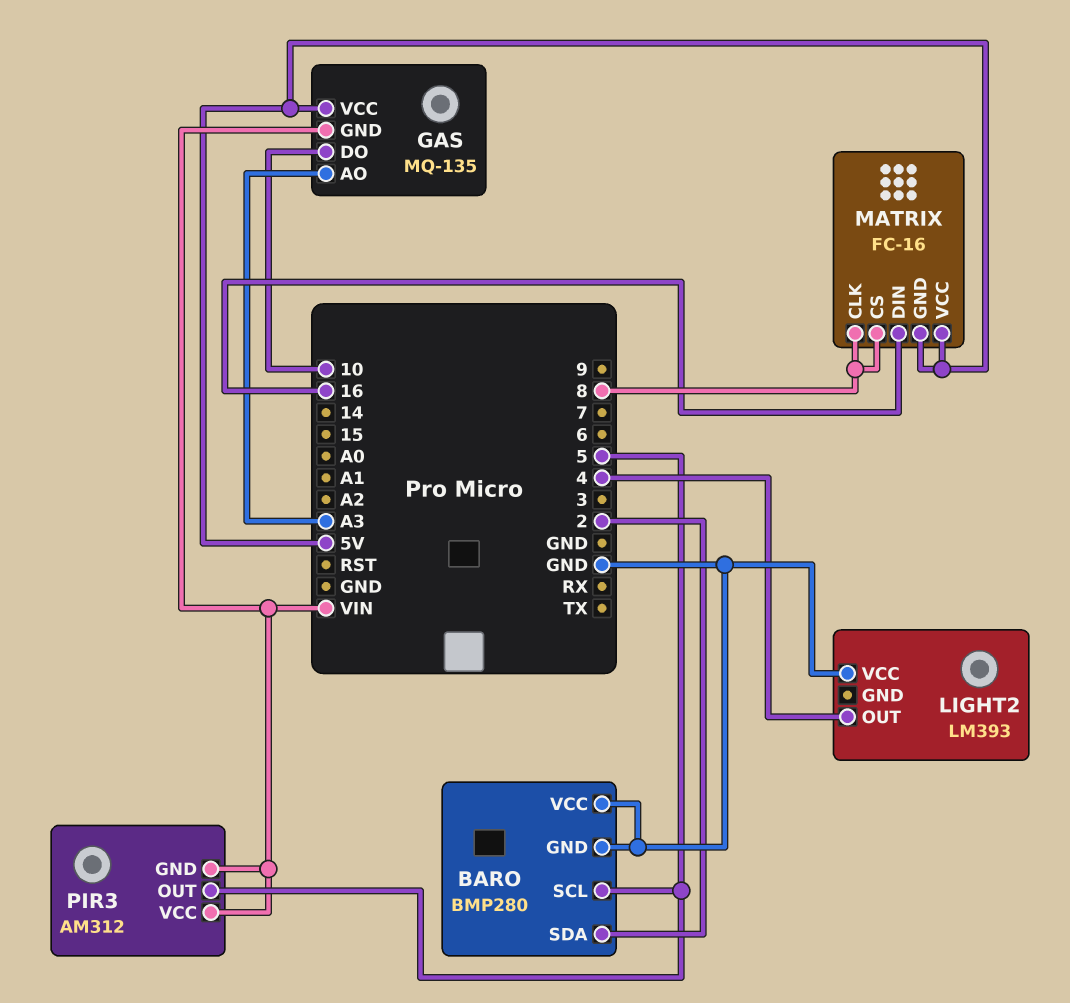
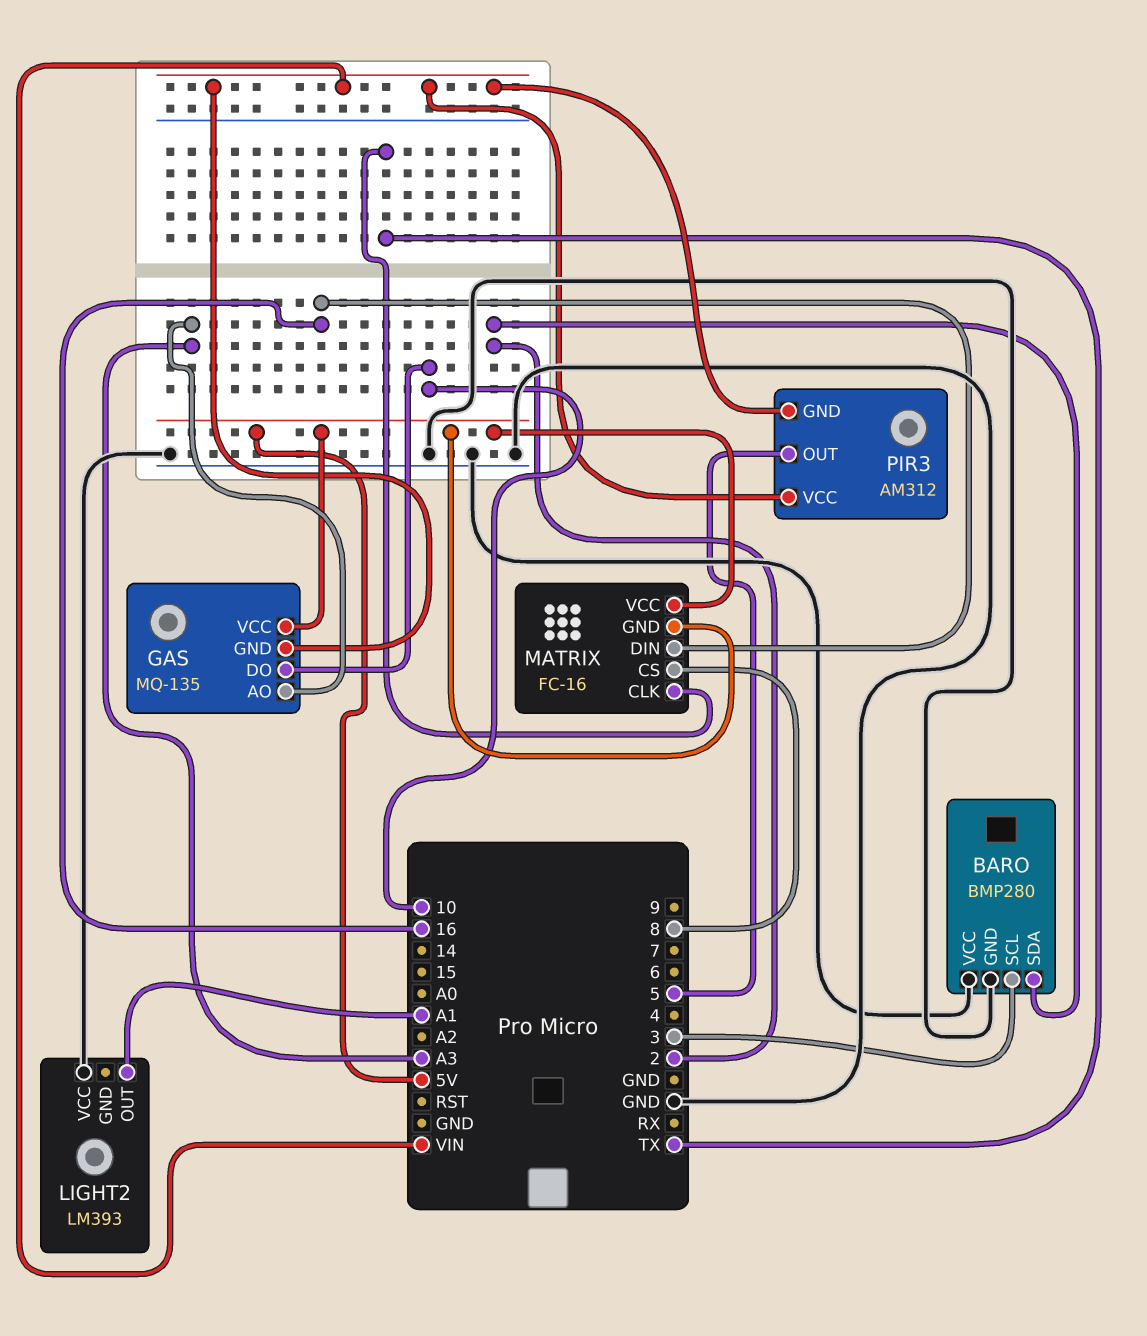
BARO pin SCL: 5 -> 3
LIGHT2 pin OUT: 4 -> A1
MATRIX pin CLK: 8 -> TX

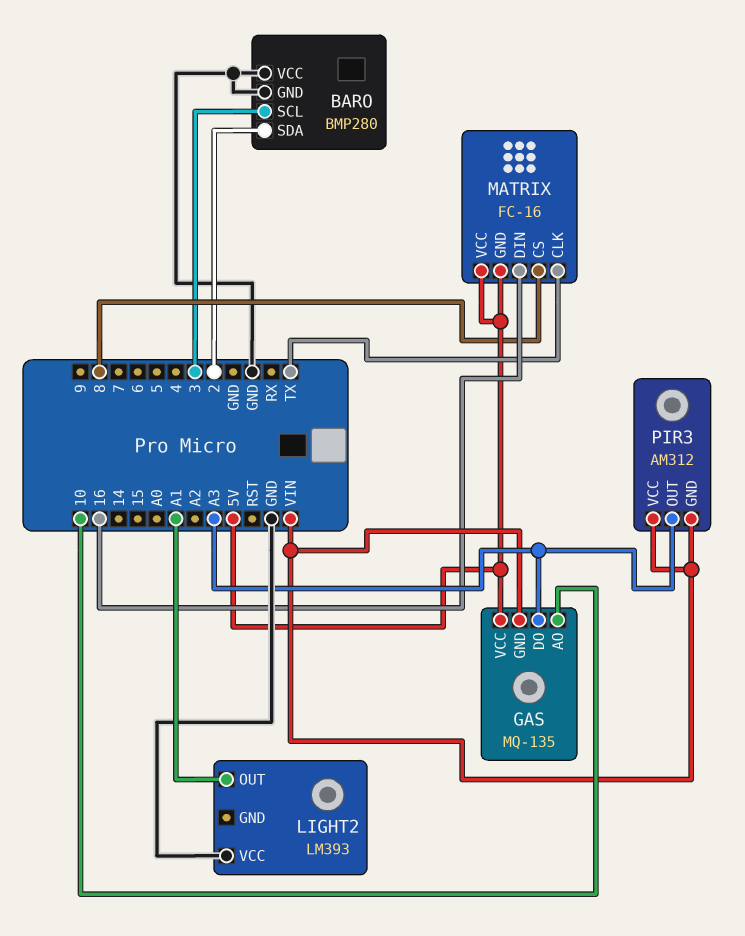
GAS pin AO: A3 -> 10
GAS pin DO: 10 -> A3
PIR3 pin OUT: 5 -> A3

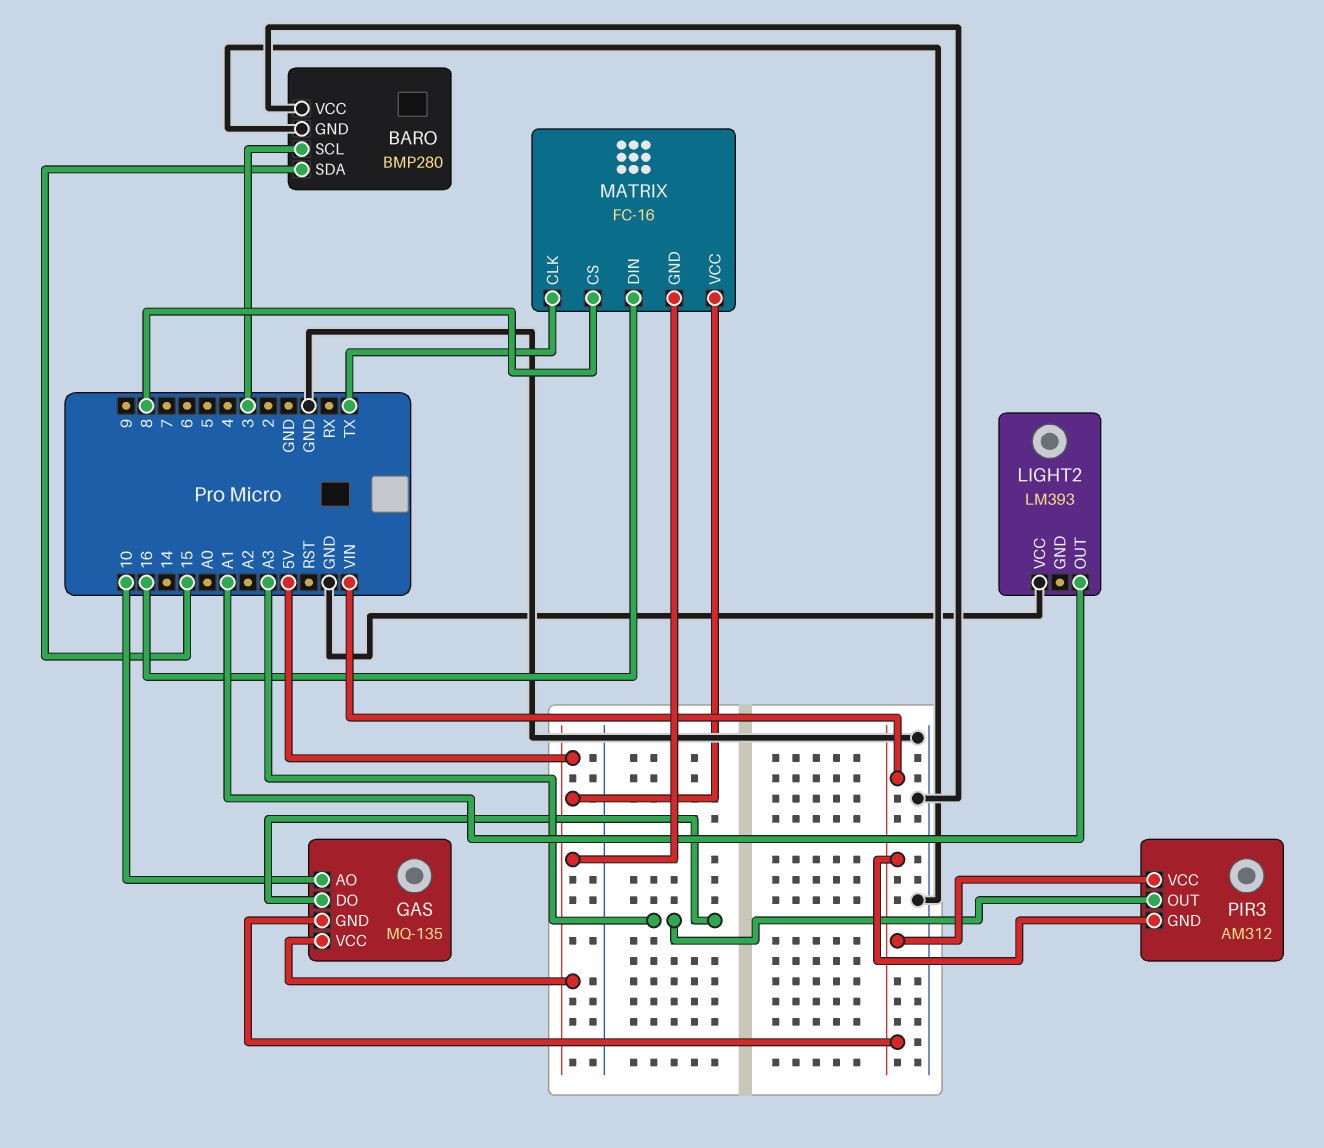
BARO pin SDA: 2 -> 15

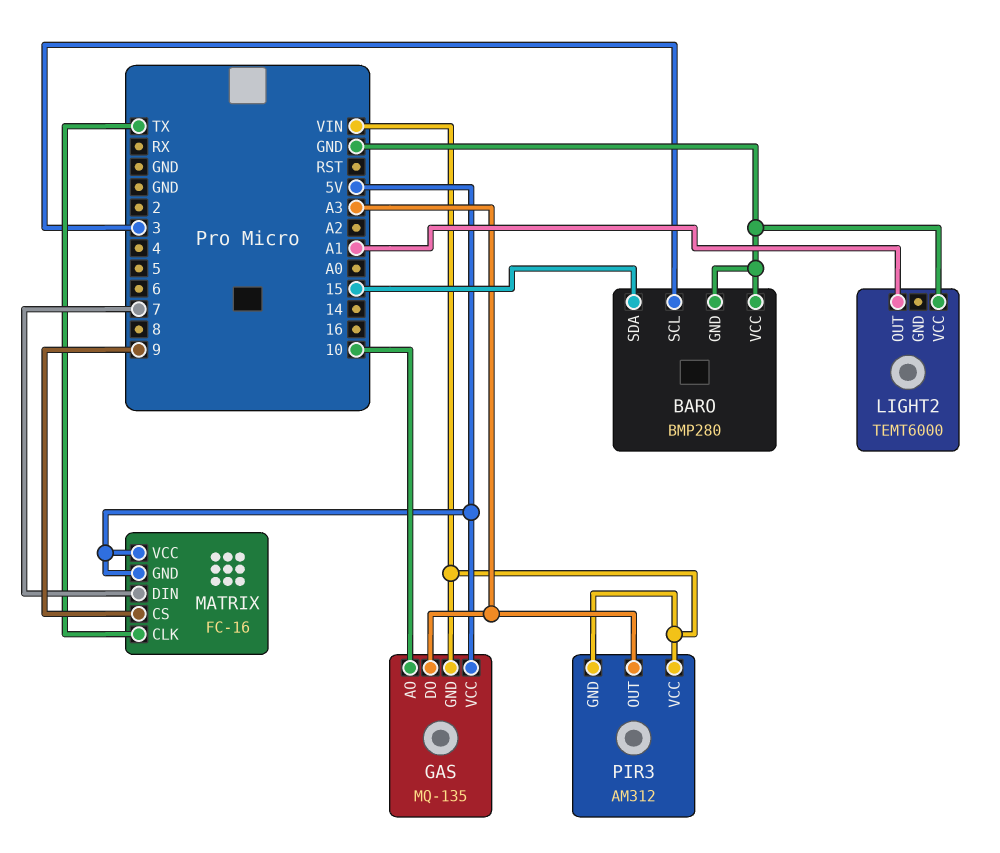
LIGHT2: LM393 -> TEMT6000
MATRIX pin CS: 8 -> 9
MATRIX pin DIN: 16 -> 7

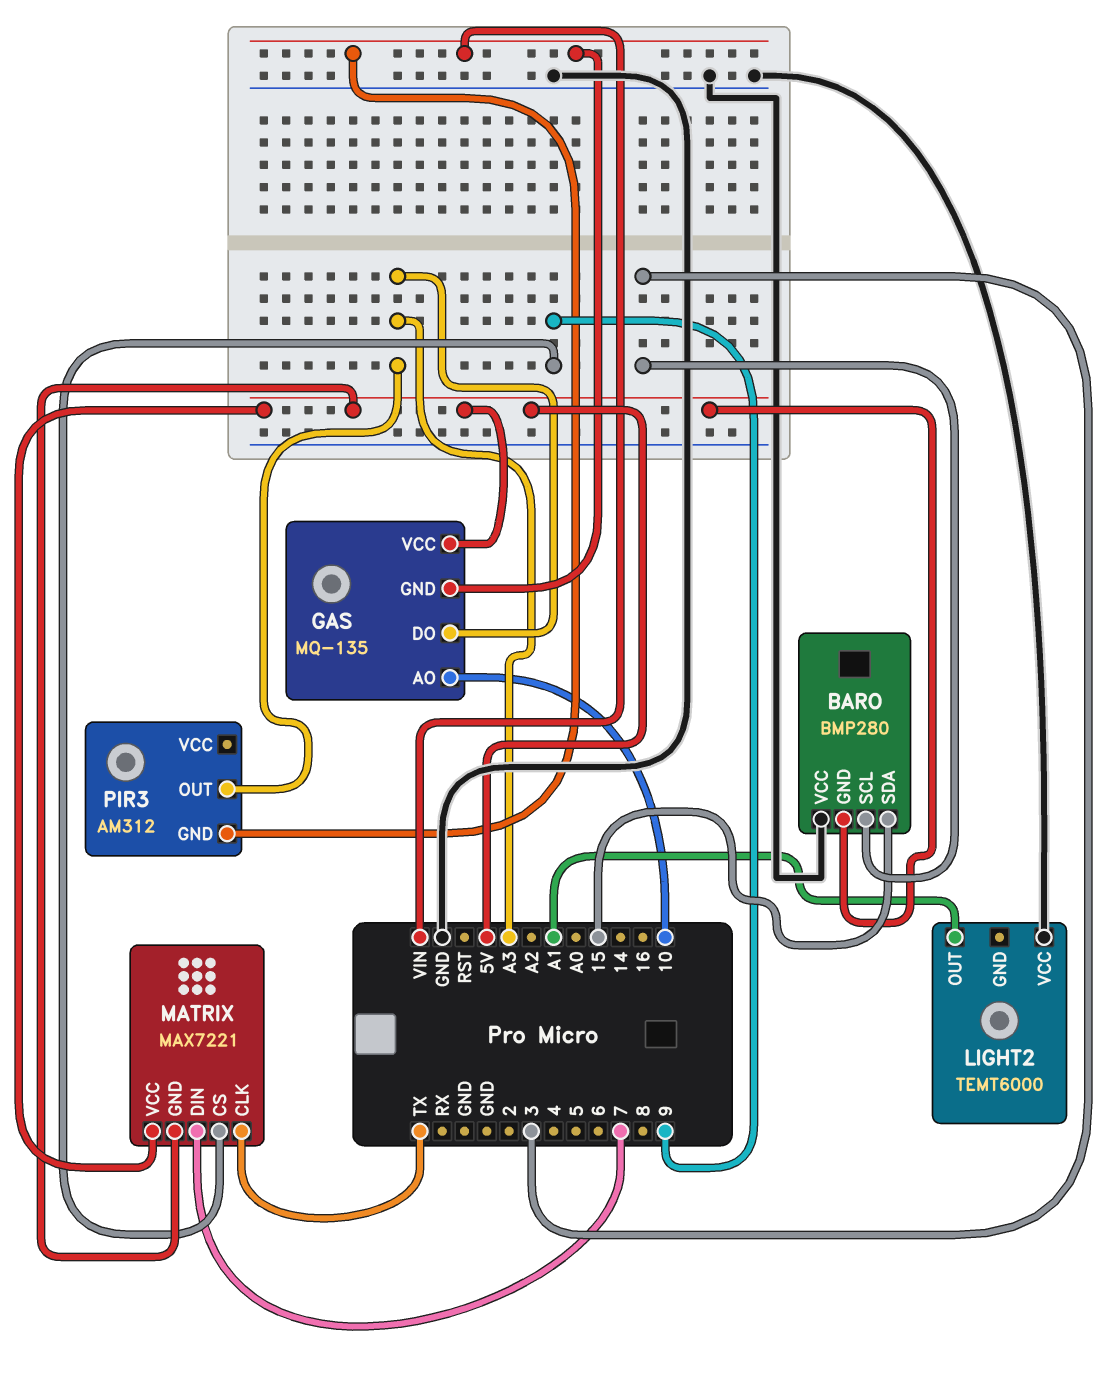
BARO pin GND: GND -> 5V
MATRIX: FC-16 -> MAX7221
PIR3 pin VCC: VIN -> none

